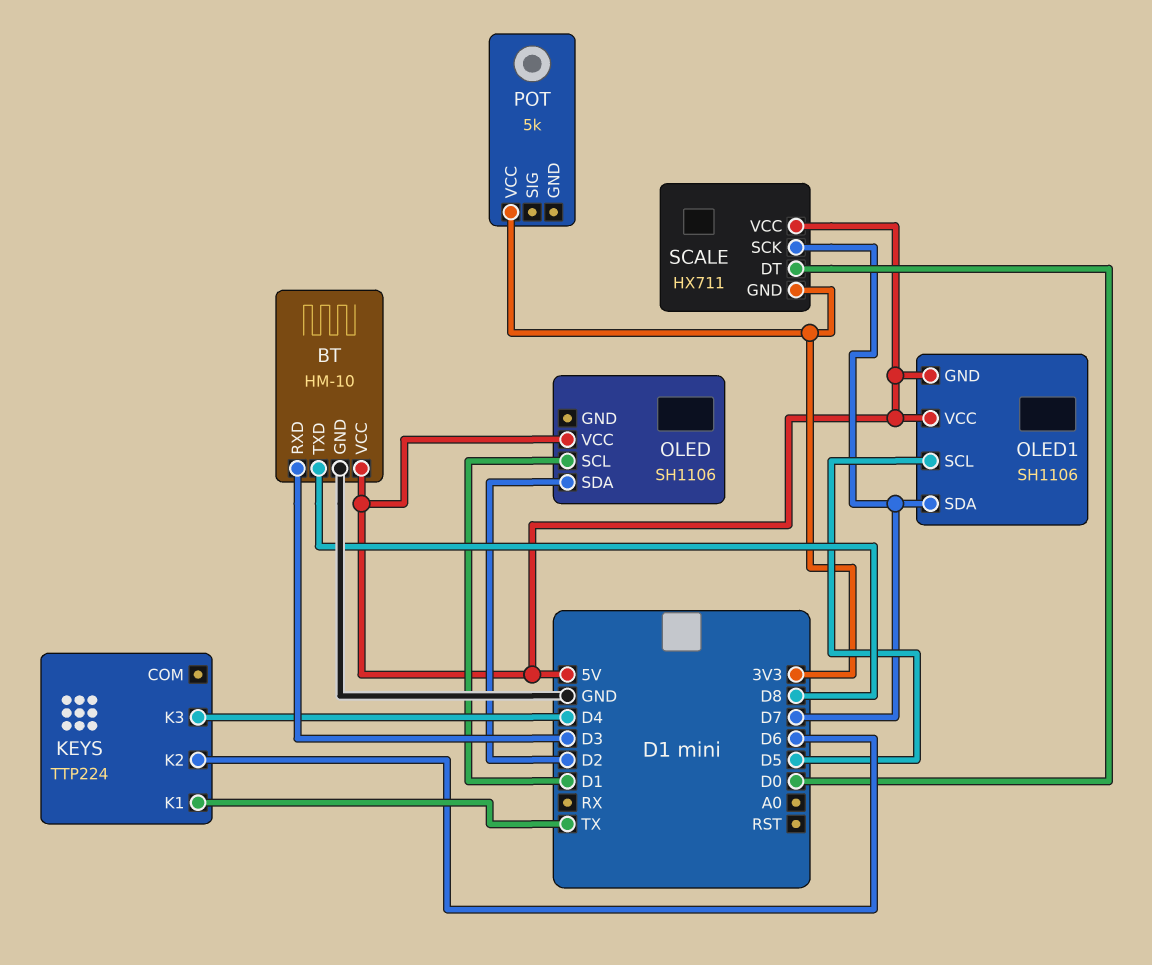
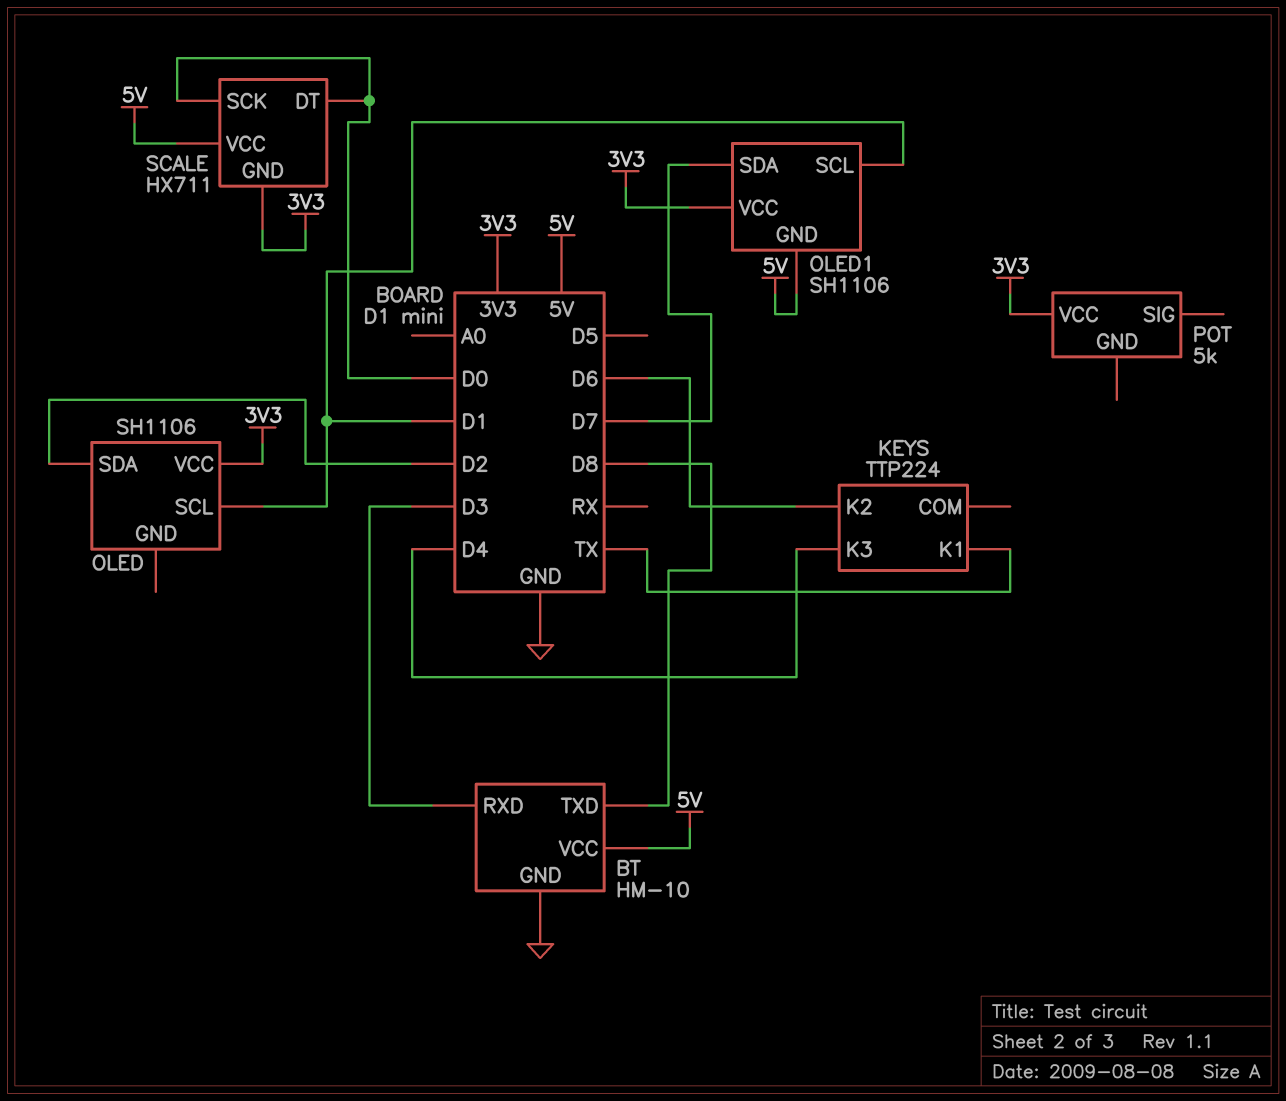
OLED pin VCC: 5V -> 3V3
OLED1 pin SCL: D5 -> D1
OLED1 pin VCC: 5V -> 3V3
SCALE pin SCK: D7 -> D0

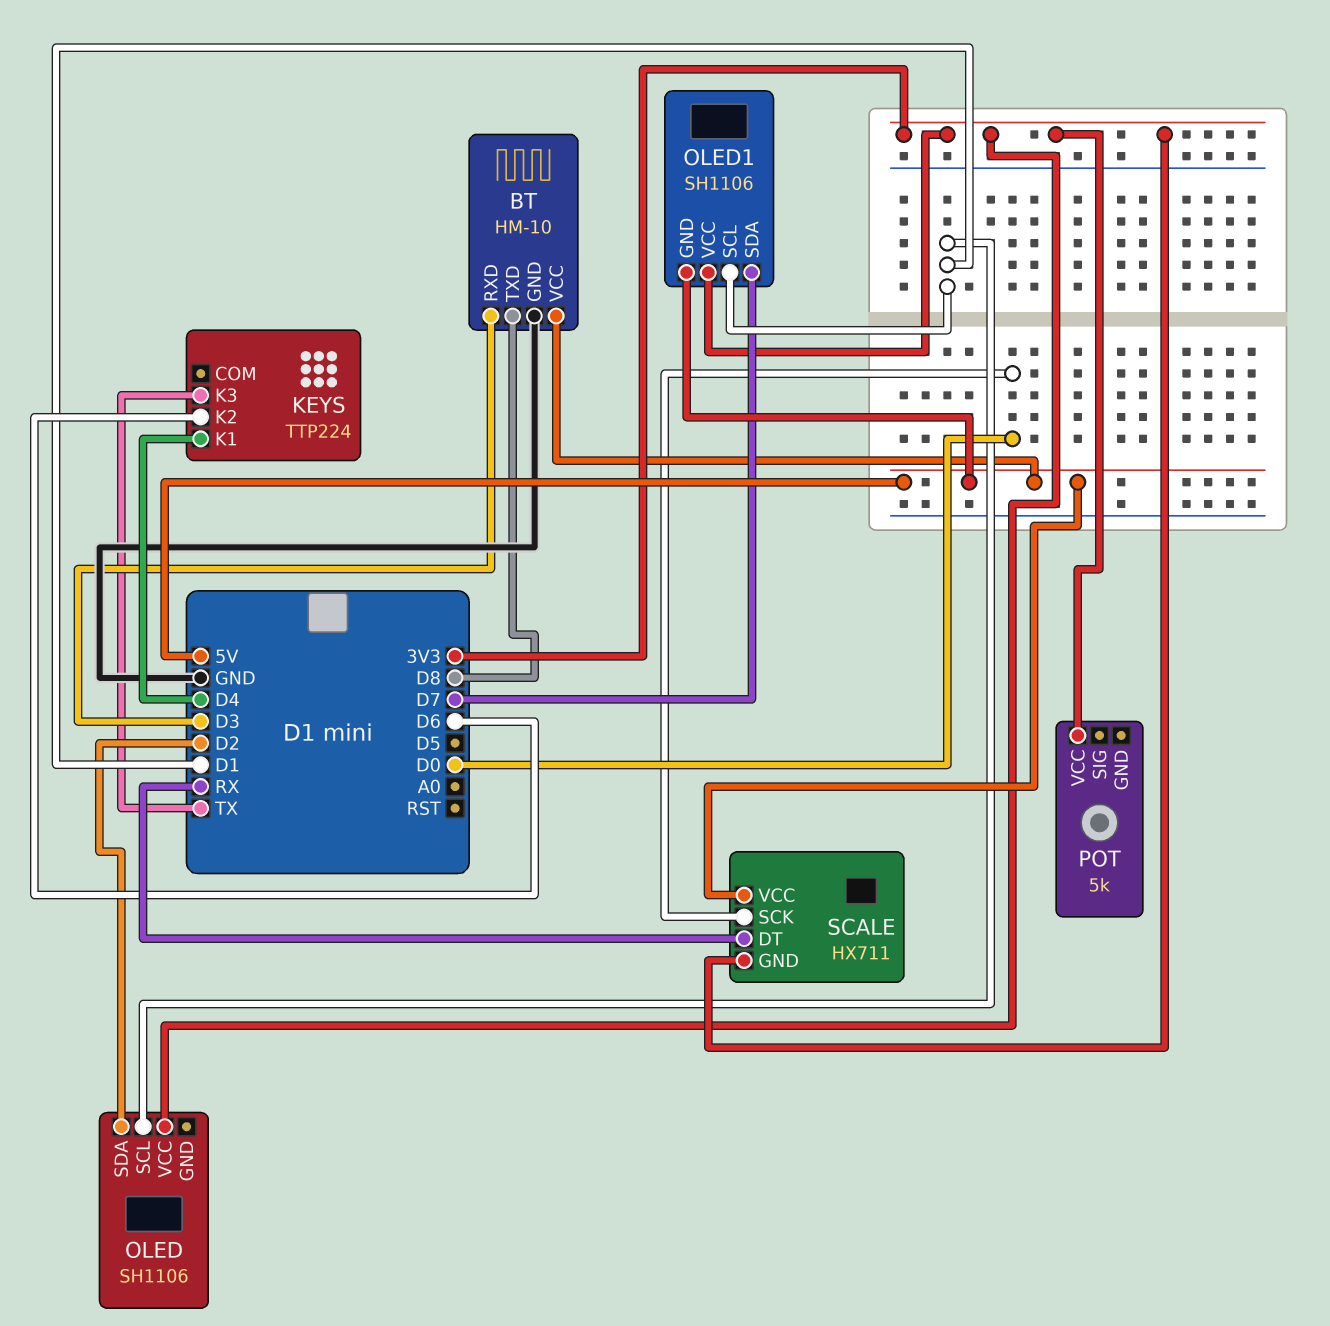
KEYS pin K1: TX -> D4
KEYS pin K3: D4 -> TX
SCALE pin DT: D0 -> RX

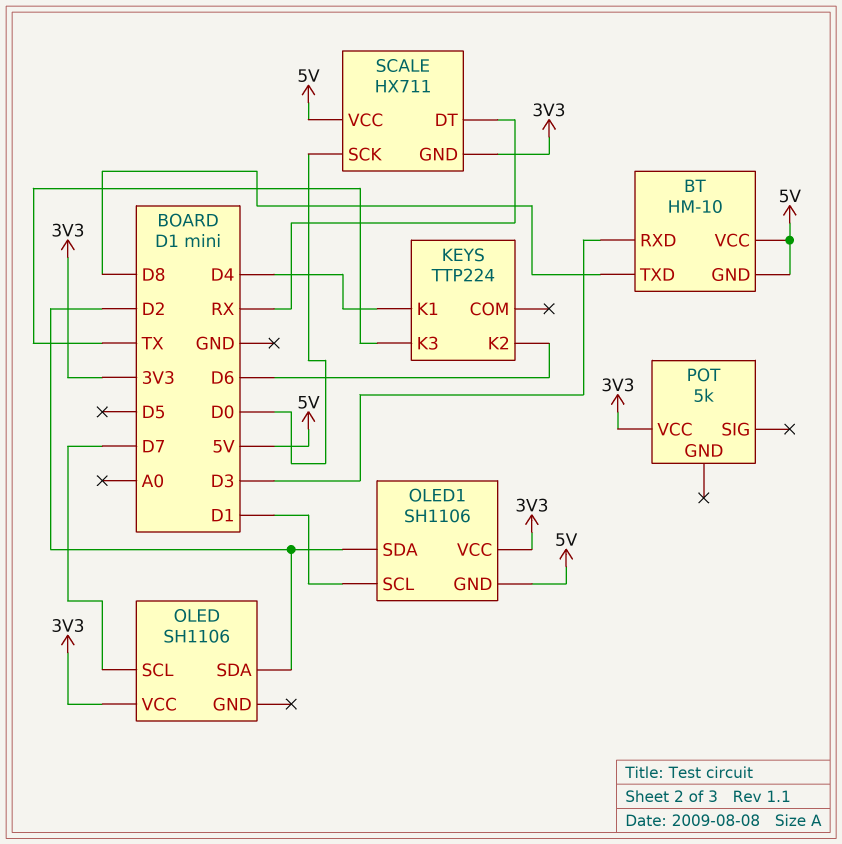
BT pin GND: GND -> 5V
OLED pin SCL: D1 -> D7
OLED1 pin SDA: D7 -> D2

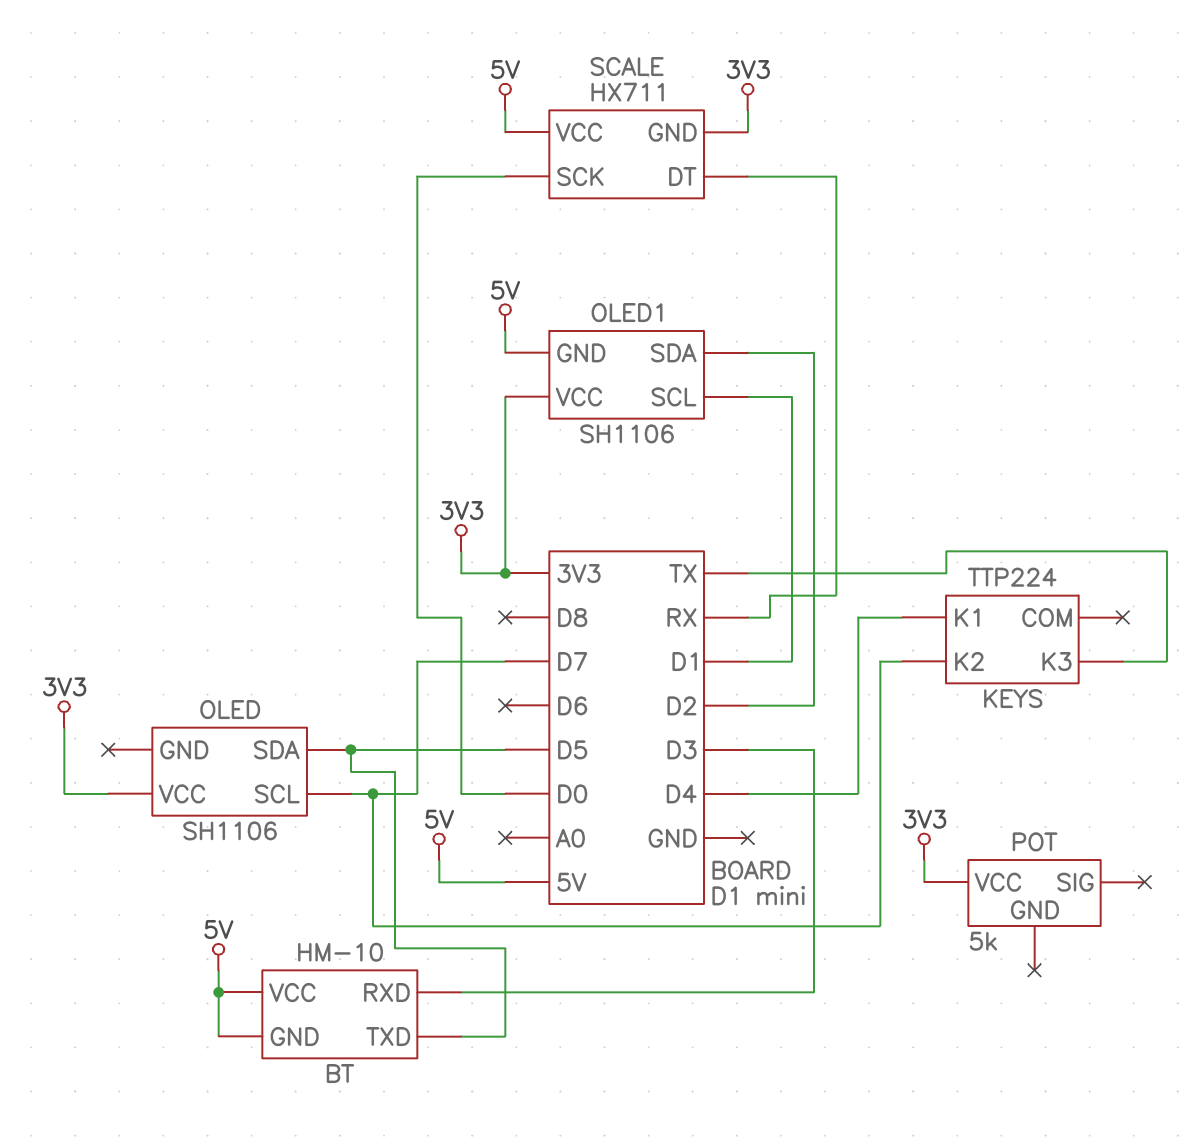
BT pin TXD: D8 -> D5
KEYS pin K2: D6 -> D7
OLED pin SDA: D2 -> D5

